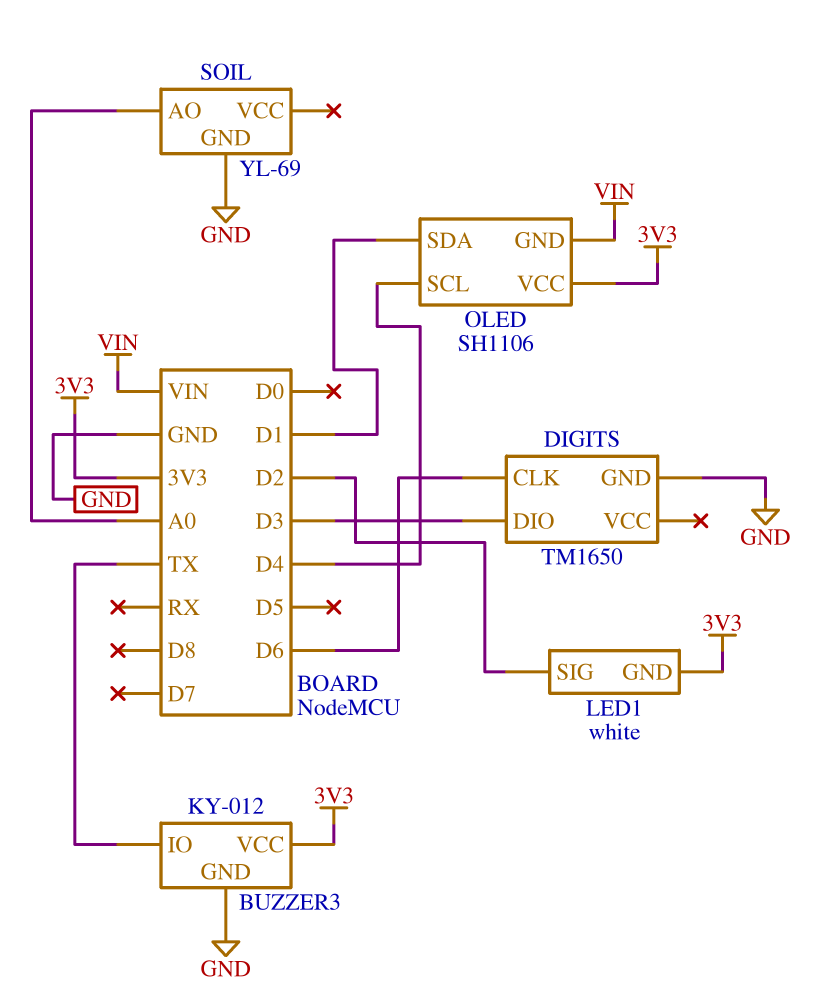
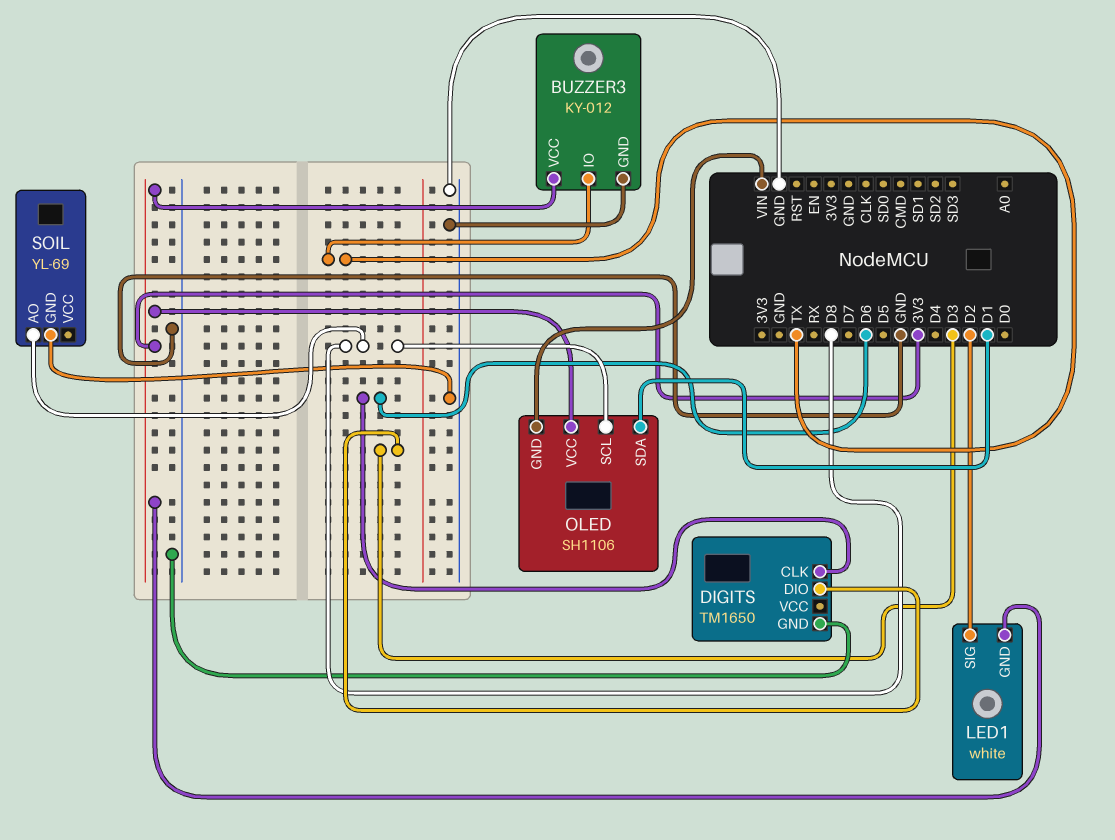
OLED pin SCL: D4 -> D8
SOIL pin AO: A0 -> D8

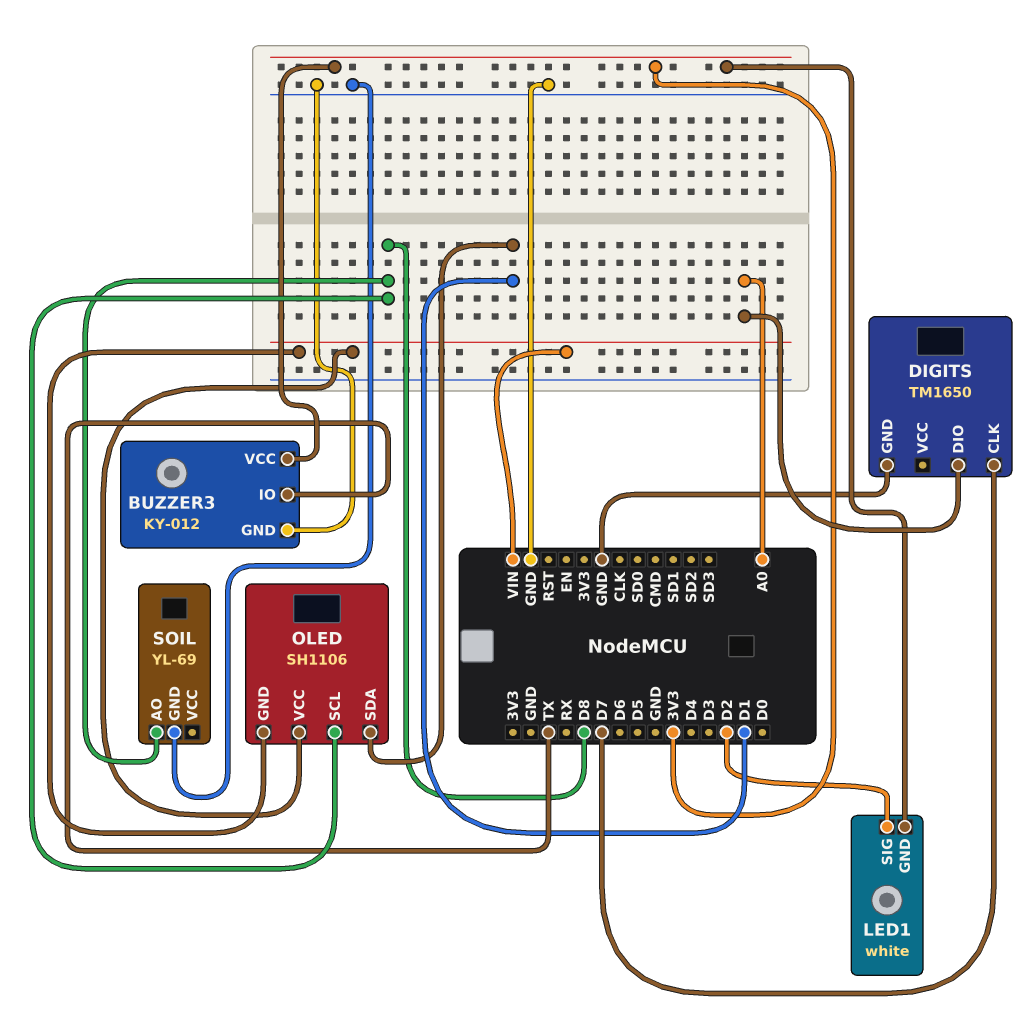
DIGITS pin CLK: D6 -> D7
DIGITS pin DIO: D3 -> A0
OLED pin VCC: 3V3 -> VIN

